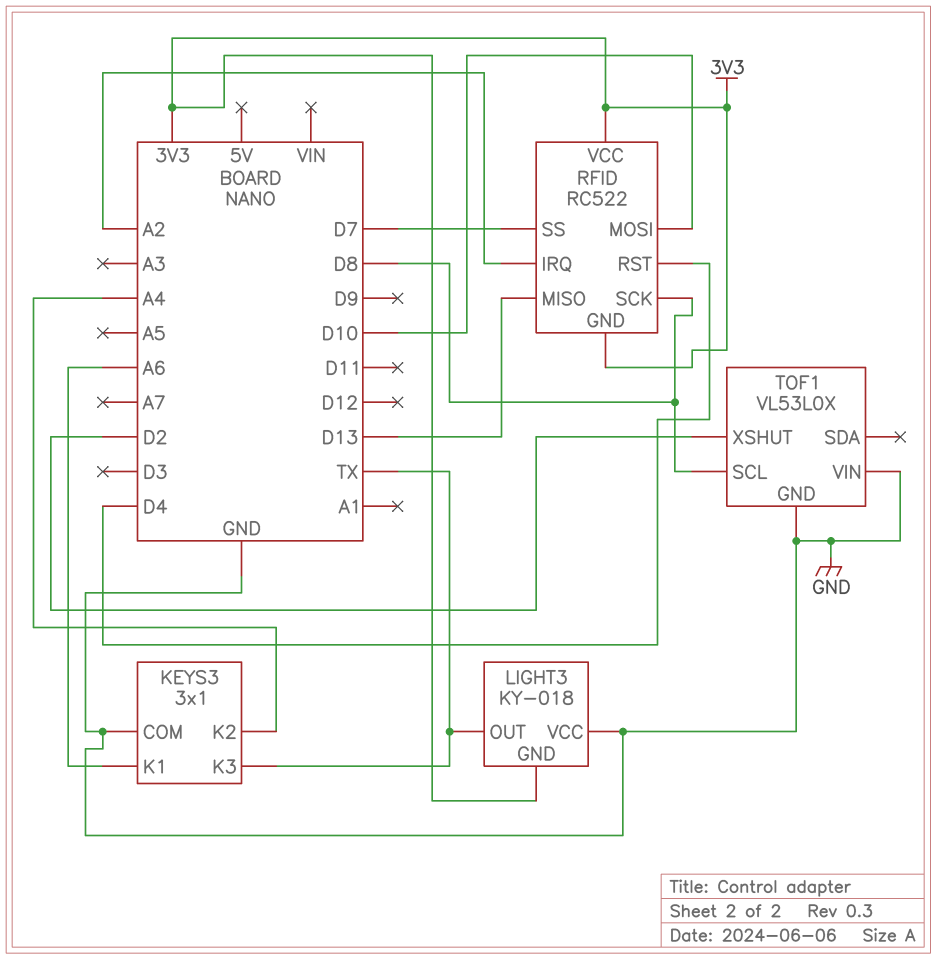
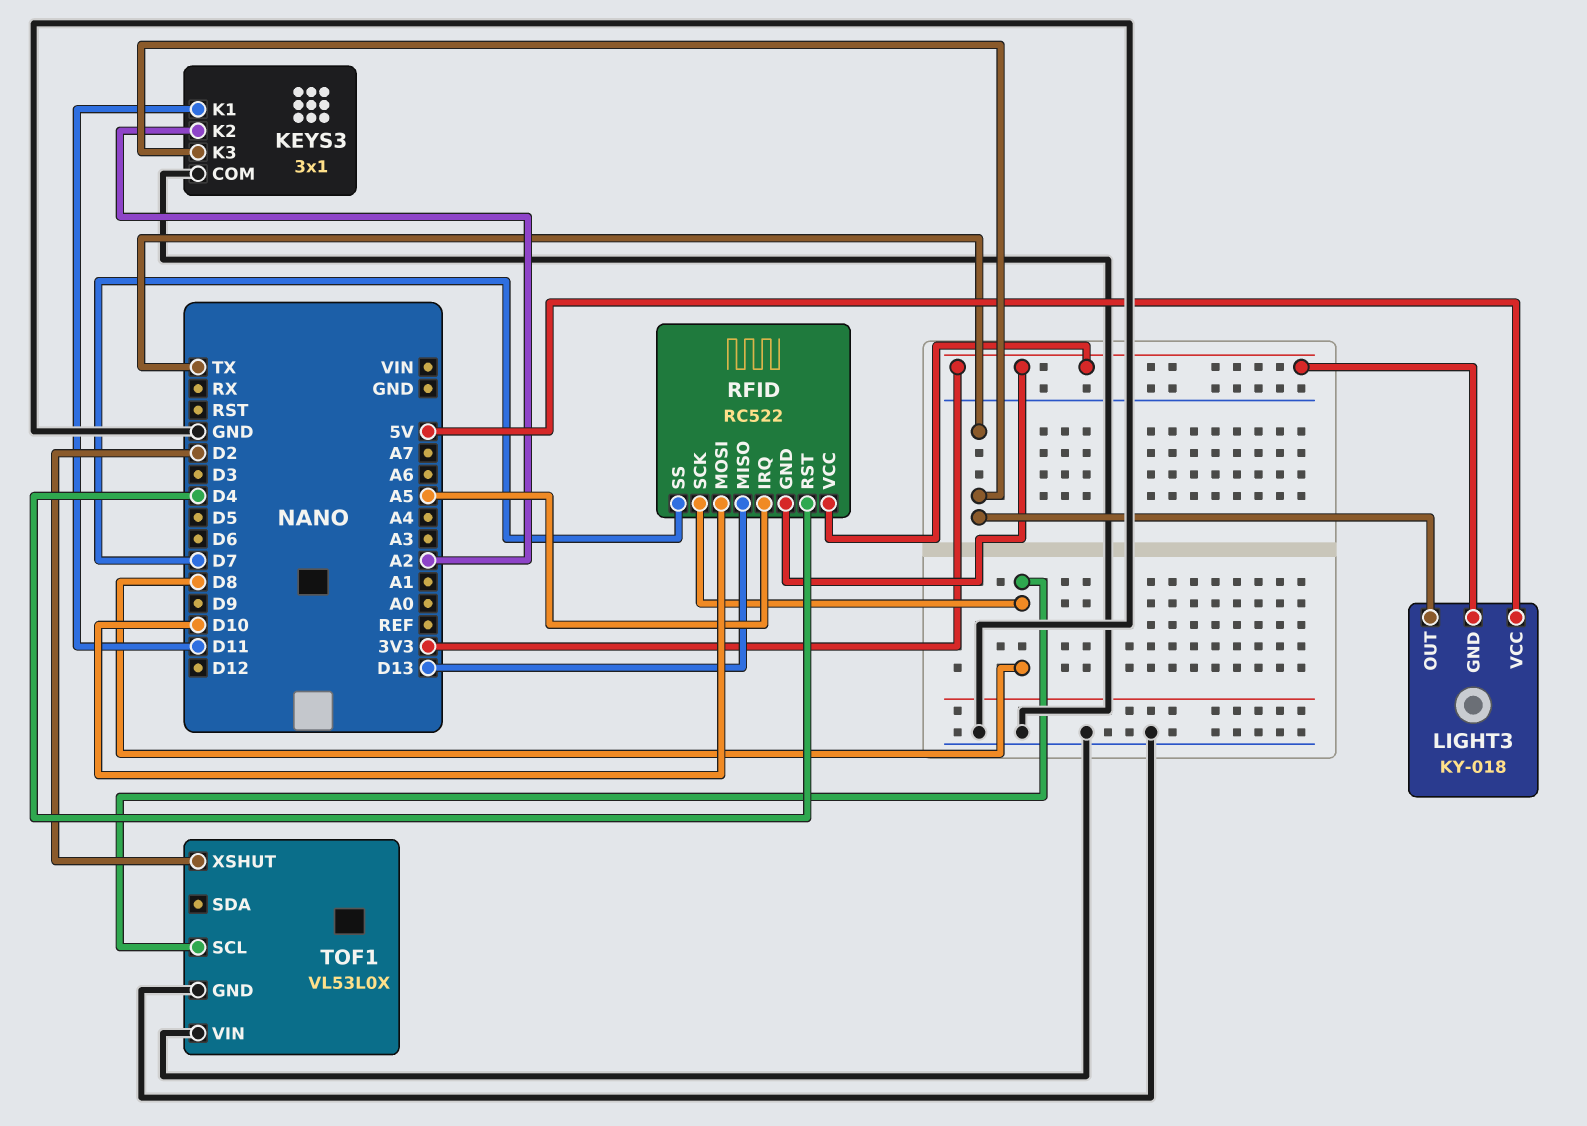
KEYS3 pin K1: A6 -> D11
KEYS3 pin K2: A4 -> A2
LIGHT3 pin VCC: GND -> 5V
RFID pin IRQ: A2 -> A5

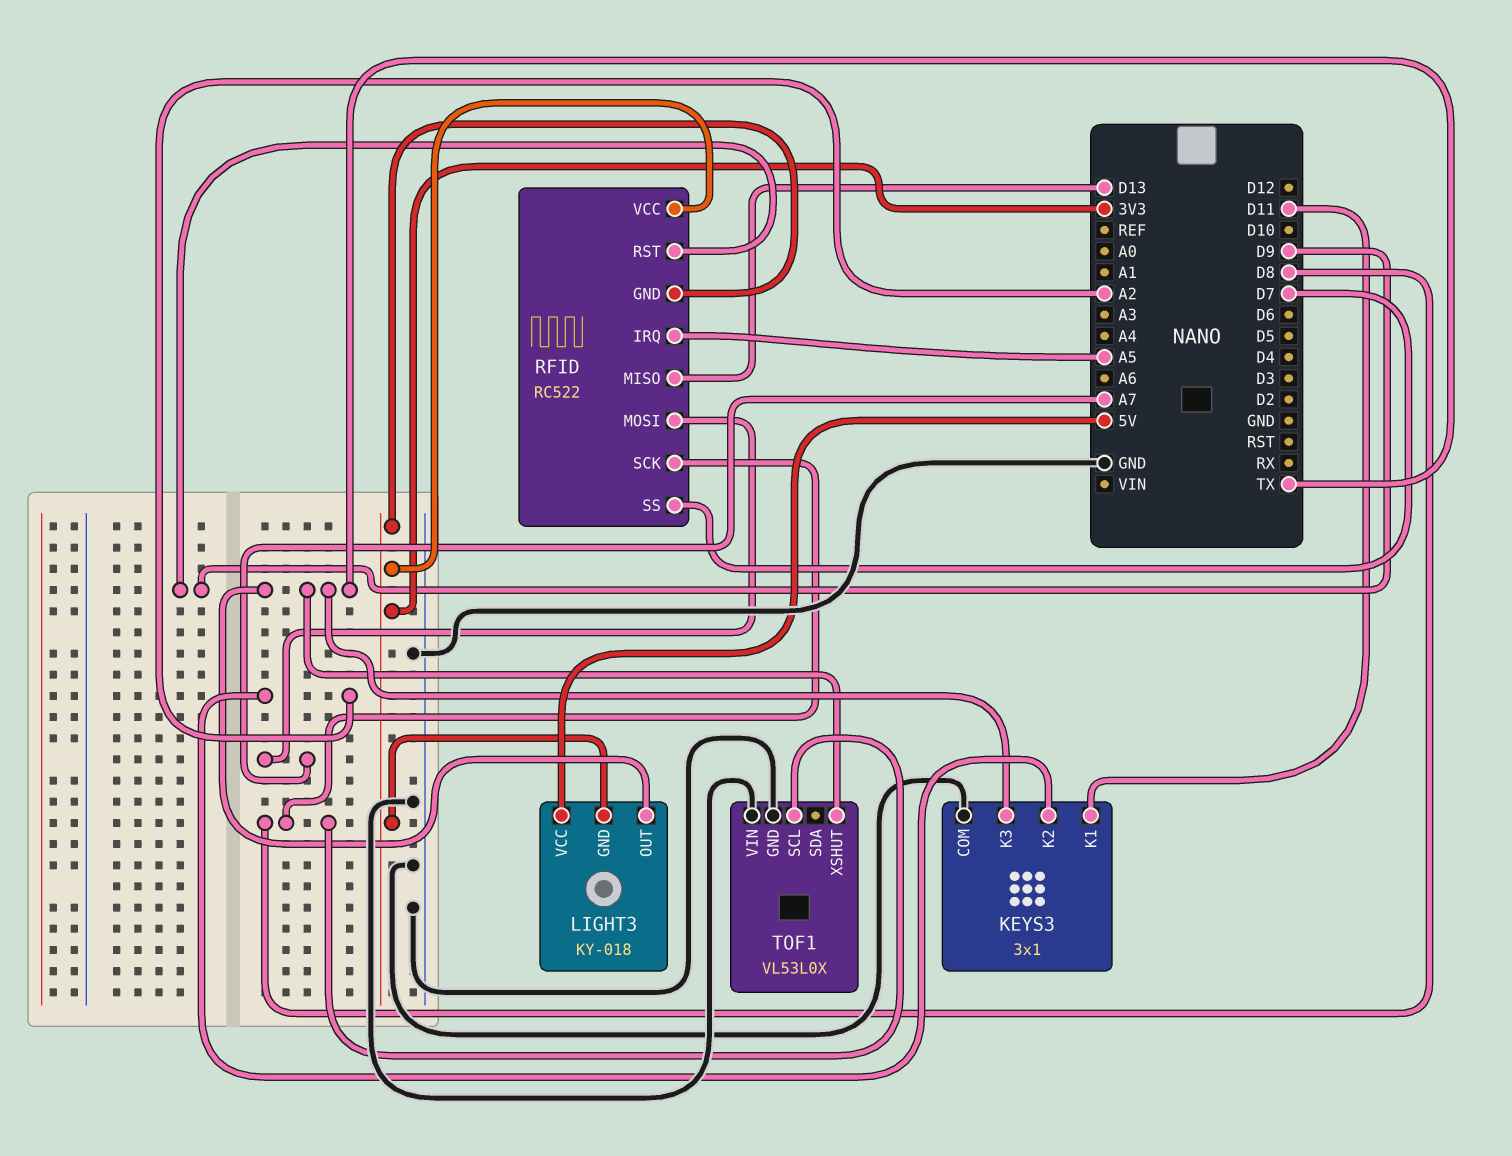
RFID pin MOSI: D10 -> A7
RFID pin RST: D4 -> D9
TOF1 pin XSHUT: D2 -> TX

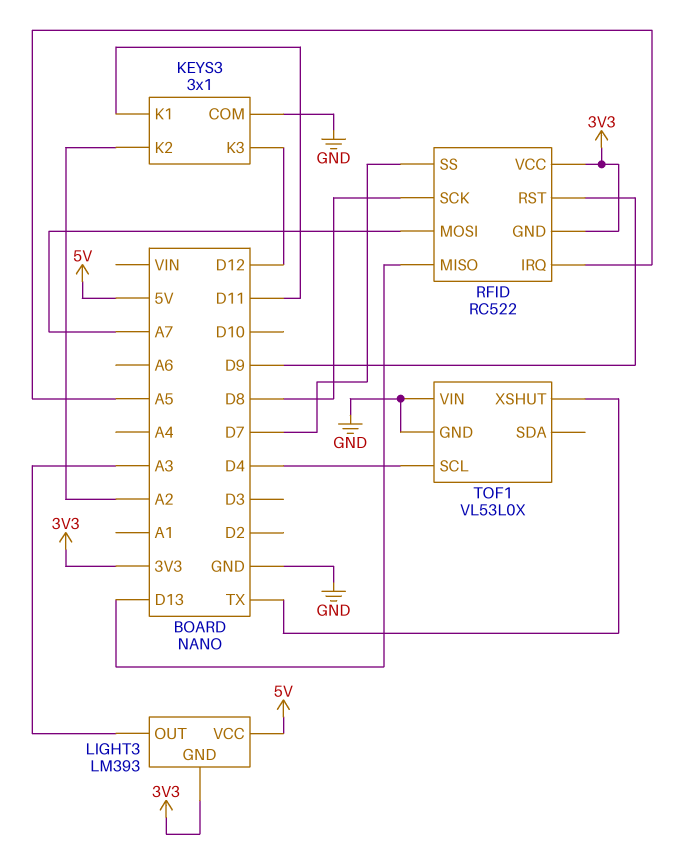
KEYS3 pin K3: TX -> D12
LIGHT3: KY-018 -> LM393
LIGHT3 pin OUT: TX -> A3
TOF1 pin SCL: D8 -> D4

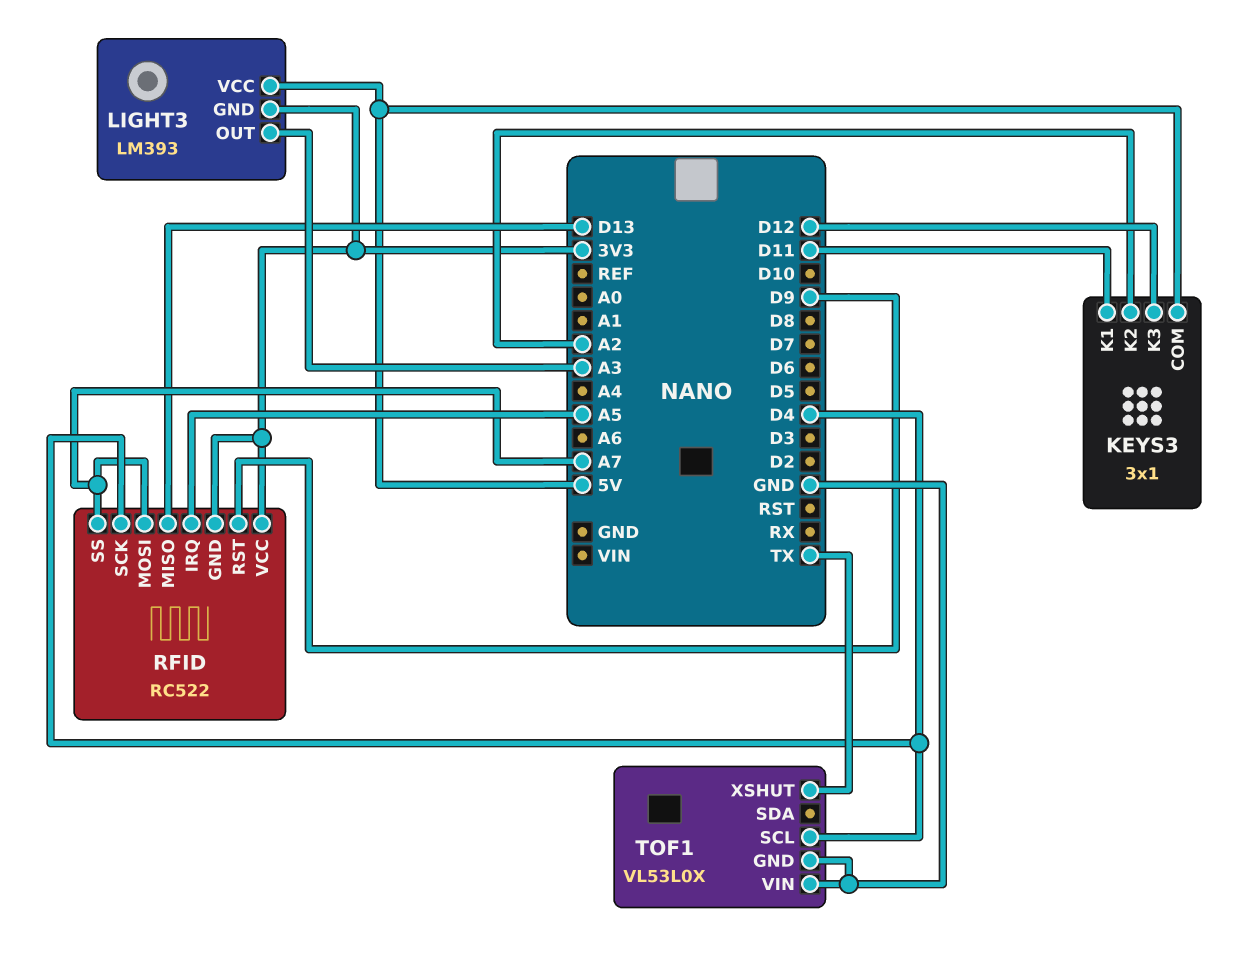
KEYS3 pin COM: GND -> 5V
RFID pin SCK: D8 -> D4
RFID pin SS: D7 -> A7

